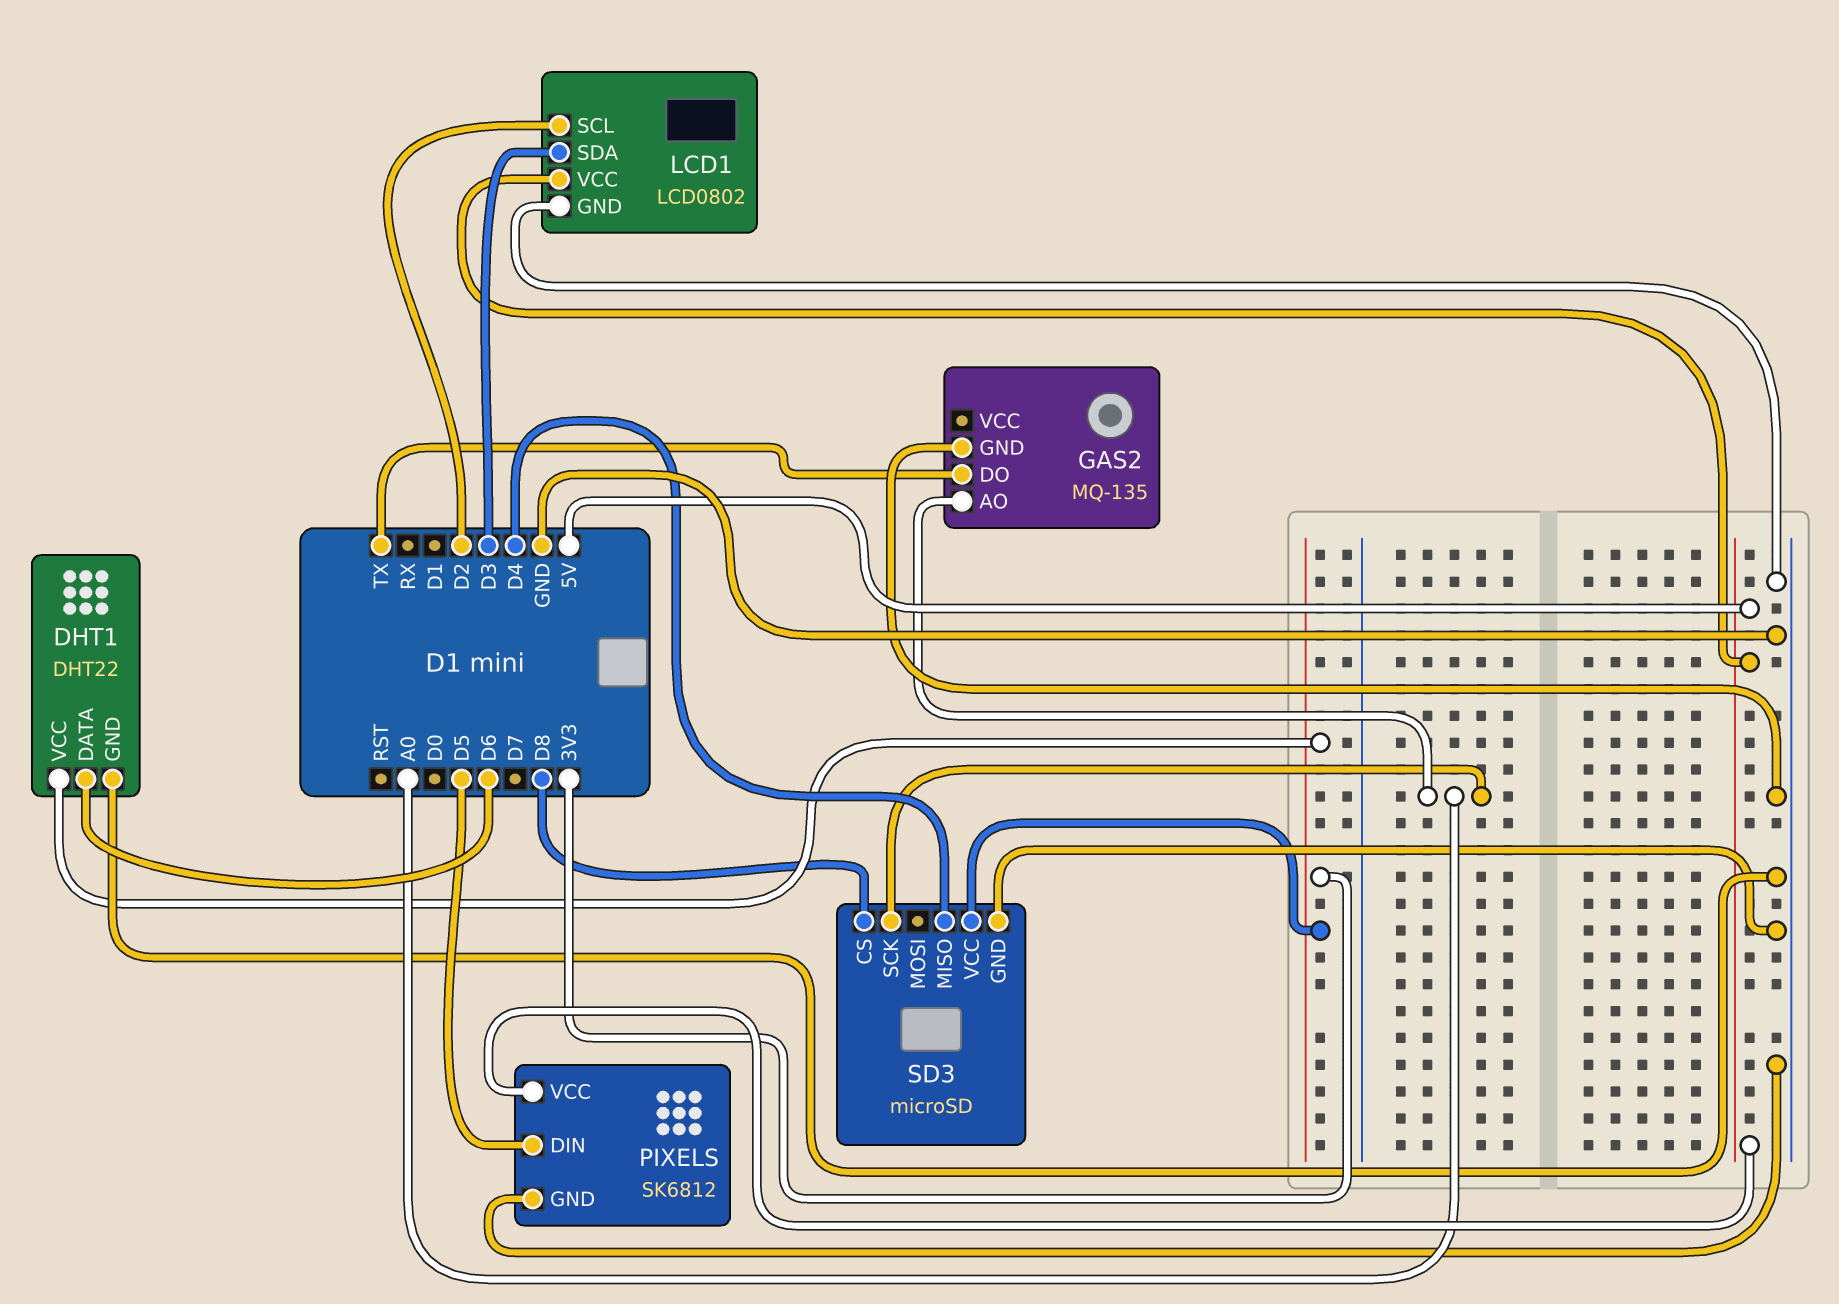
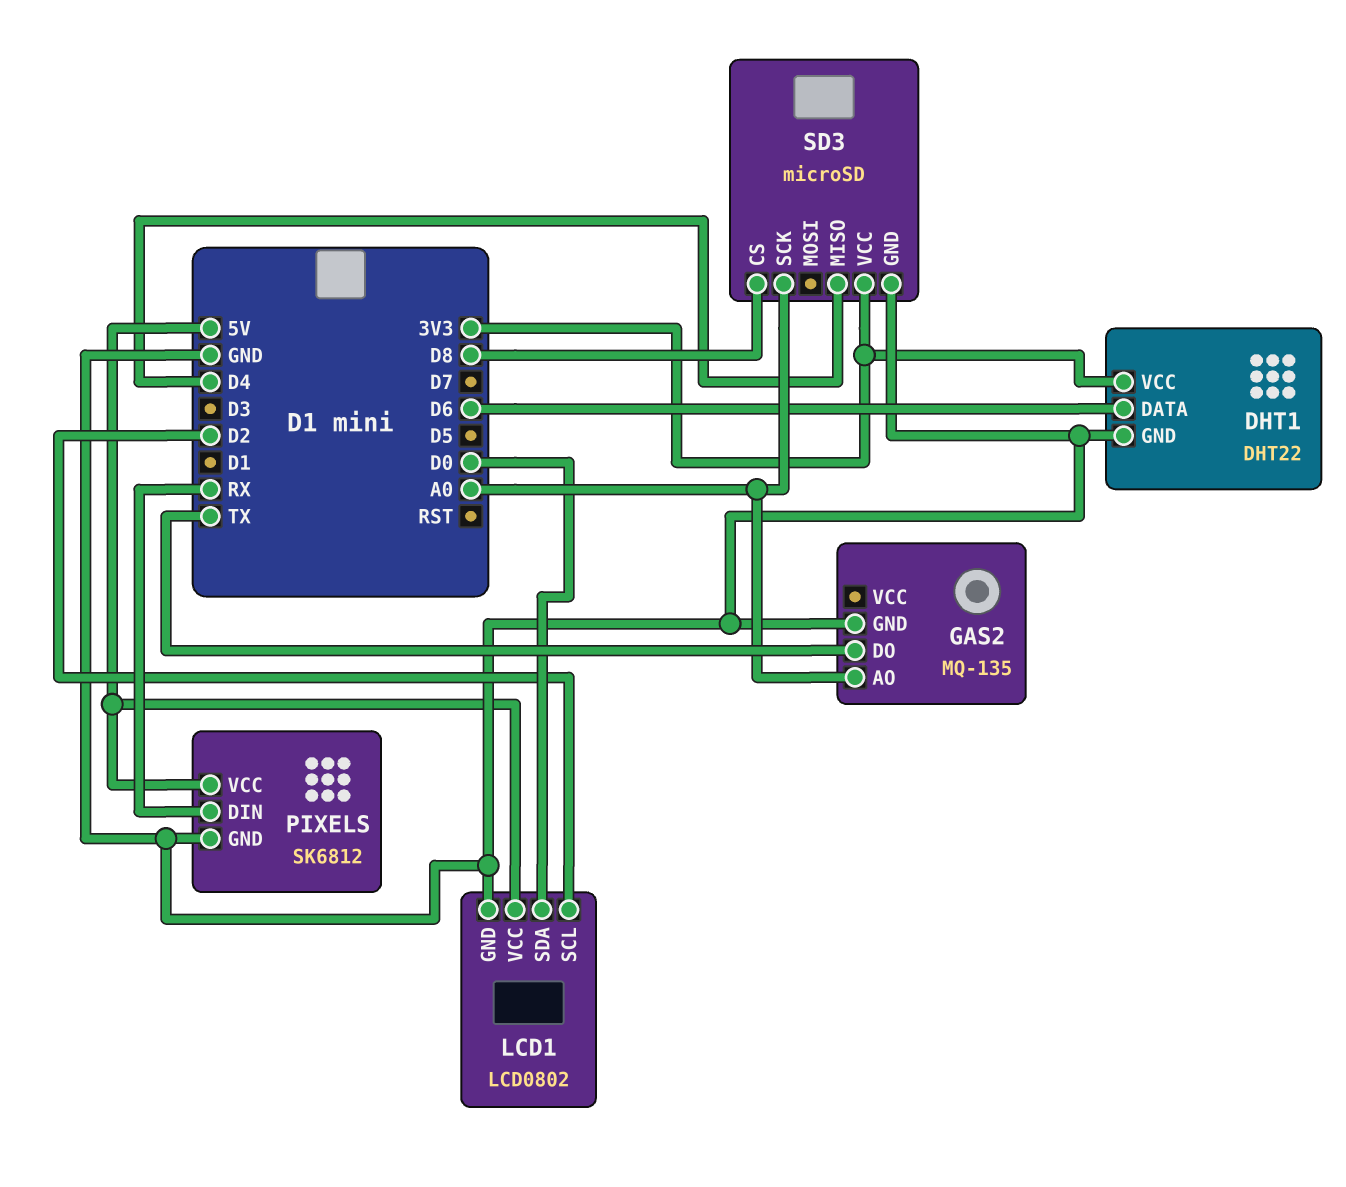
LCD1 pin SDA: D3 -> D0
PIXELS pin DIN: D5 -> RX

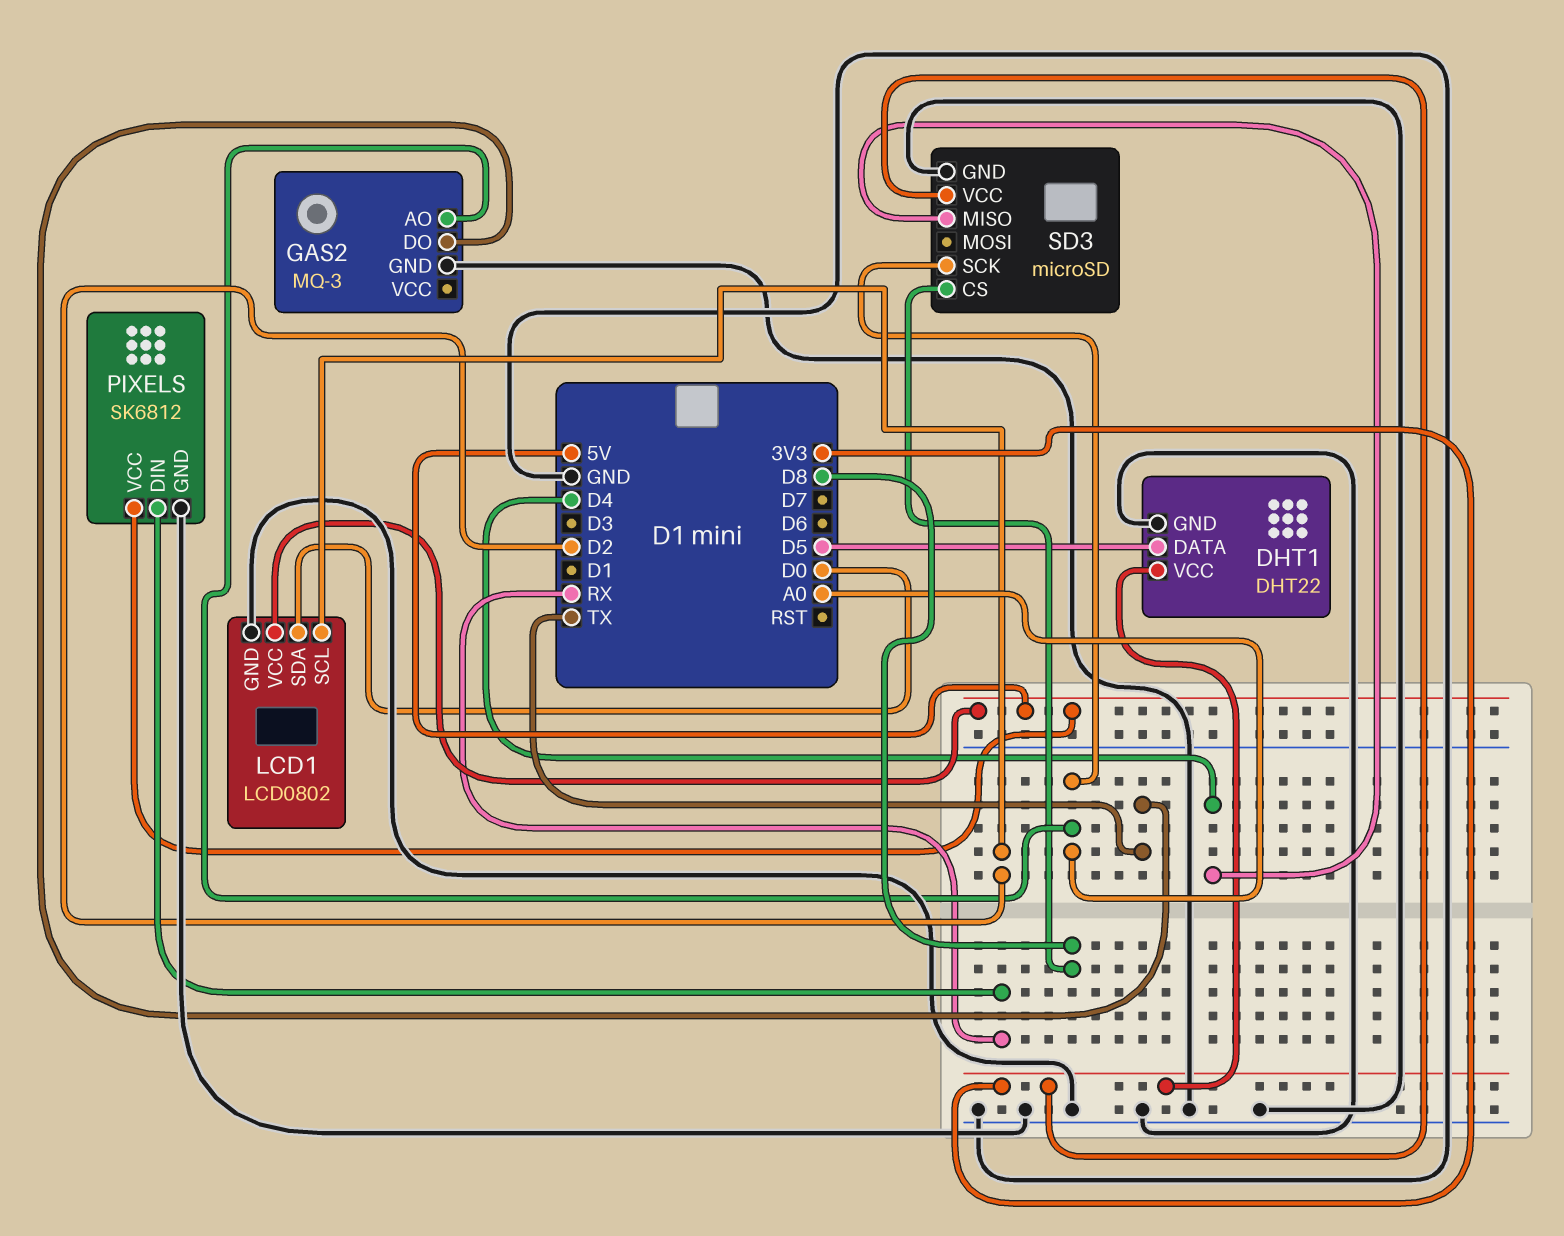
DHT1 pin DATA: D6 -> D5
GAS2: MQ-135 -> MQ-3

